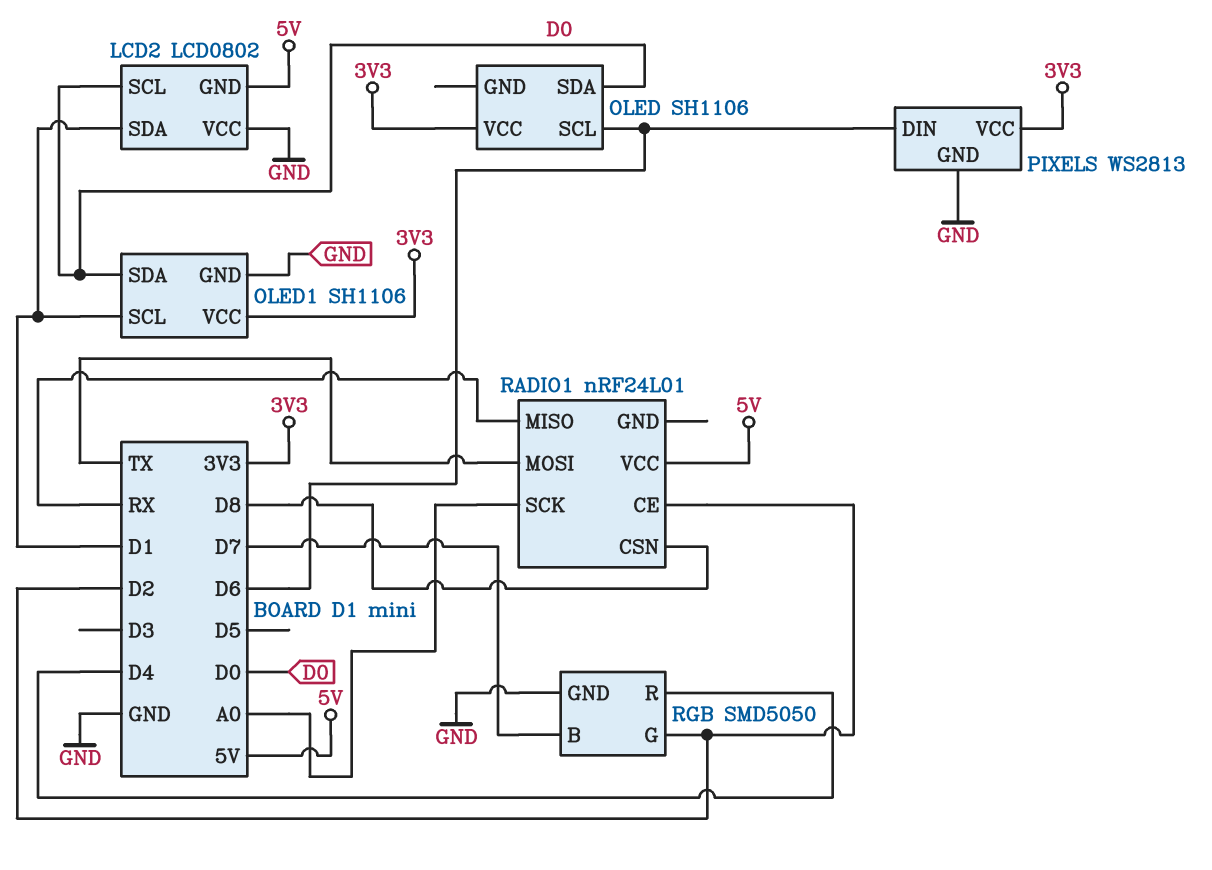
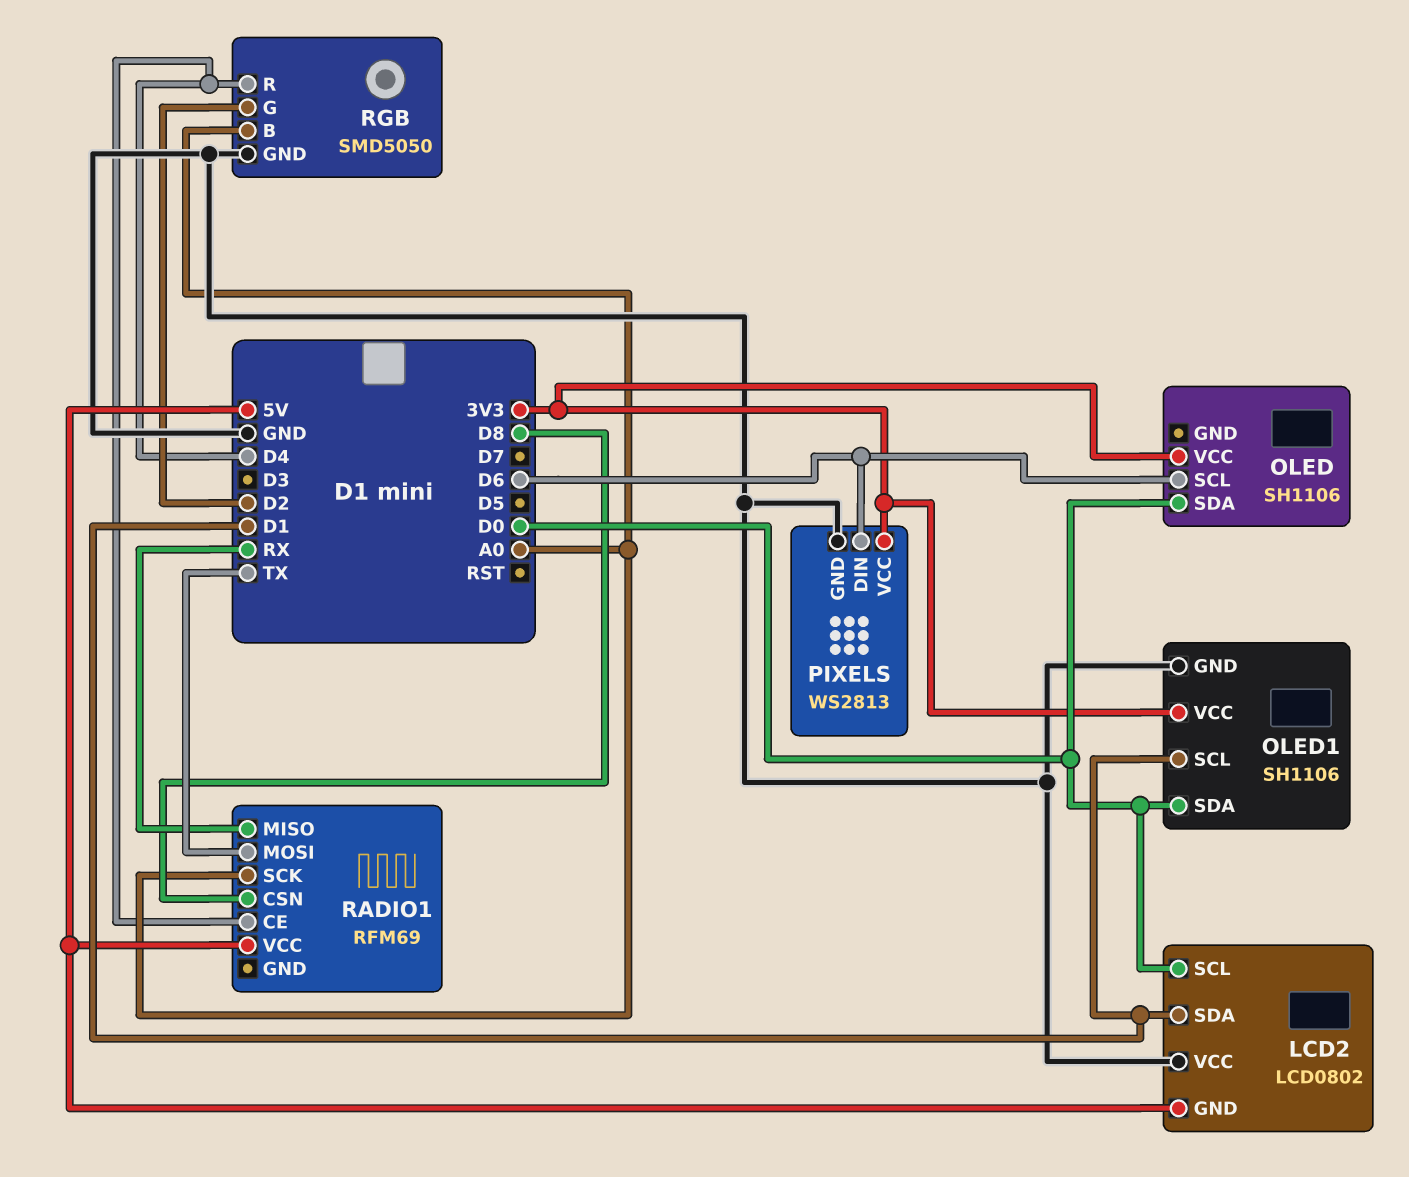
RADIO1: nRF24L01 -> RFM69
RADIO1 pin CE: D2 -> D4
RGB pin B: D7 -> A0

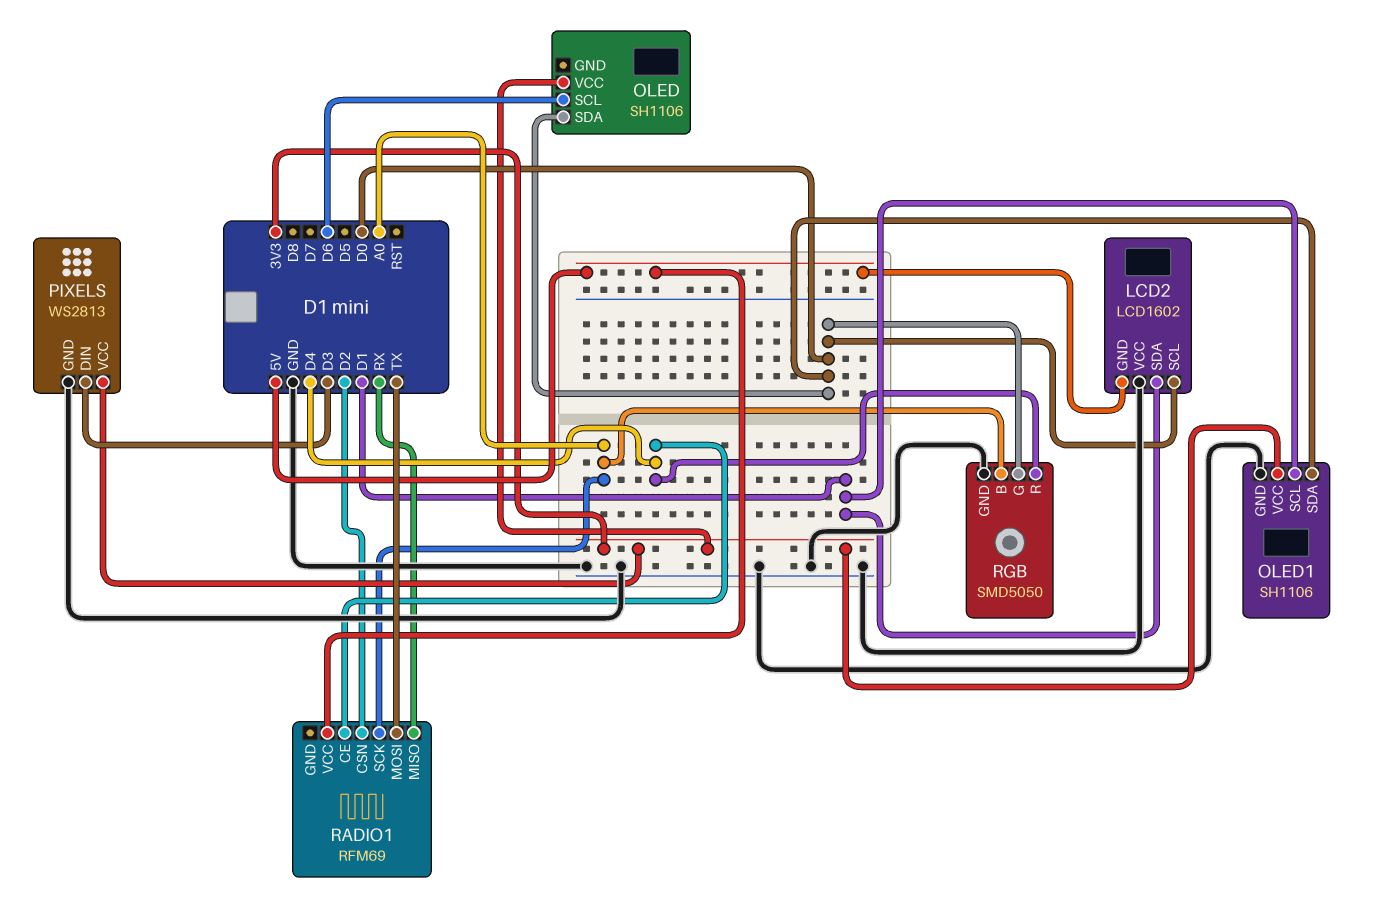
LCD2: LCD0802 -> LCD1602
PIXELS pin DIN: D6 -> D3
RADIO1 pin CSN: D8 -> D2
RGB pin G: D2 -> D0

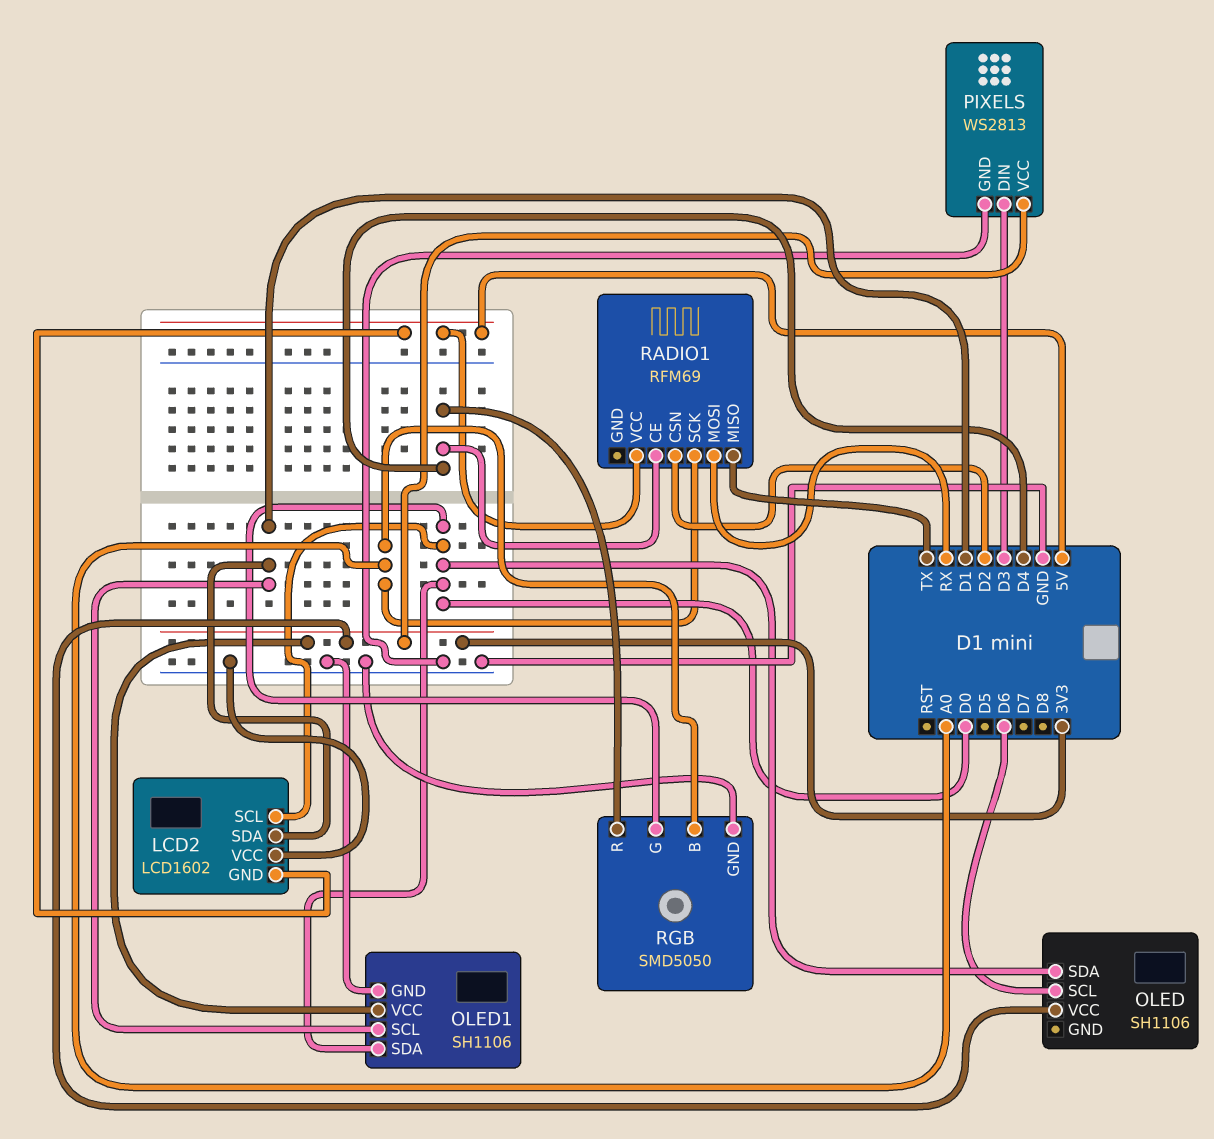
RADIO1 pin MISO: RX -> TX
RADIO1 pin MOSI: TX -> RX

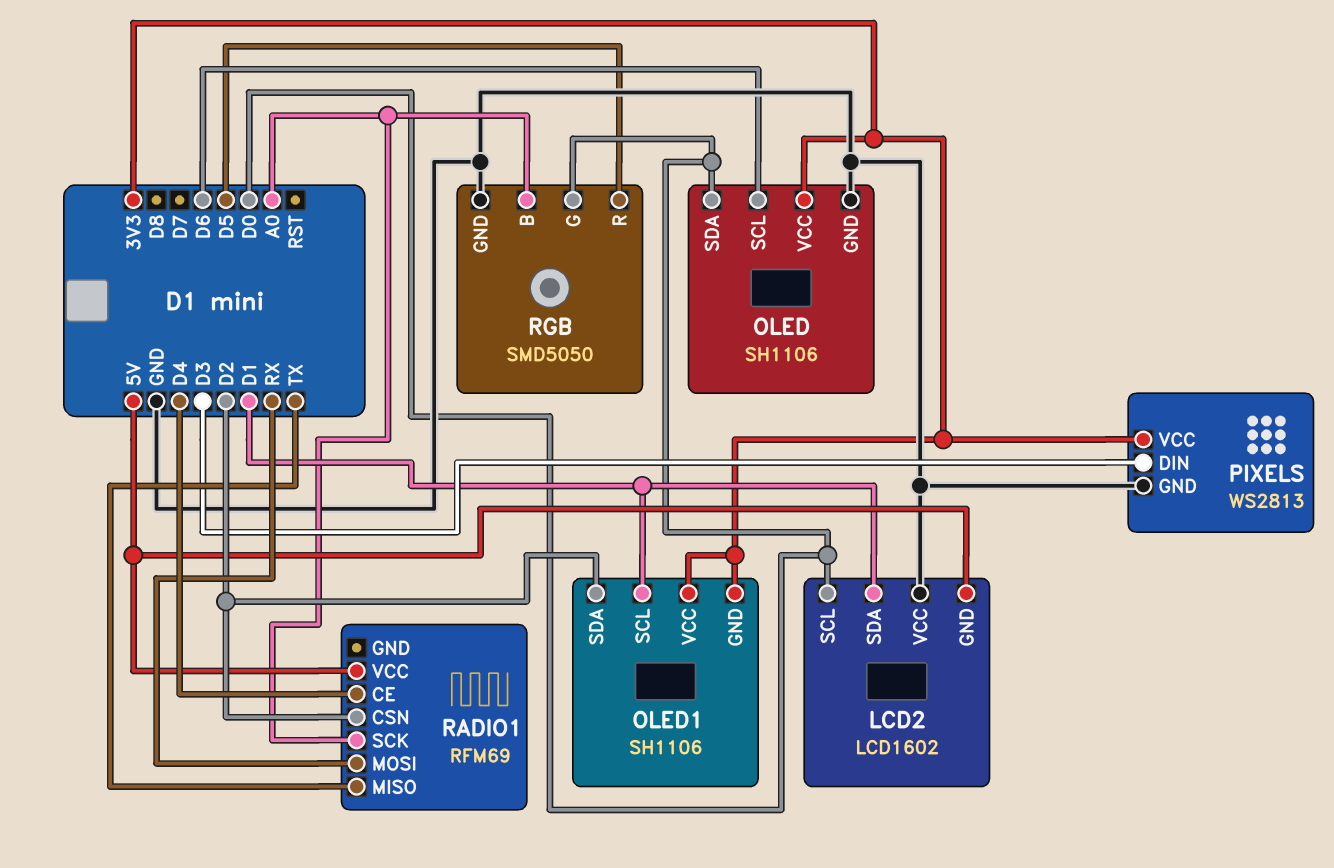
OLED pin GND: none -> GND
OLED1 pin GND: GND -> 3V3
OLED1 pin SDA: D0 -> D2
RGB pin R: D4 -> D5

